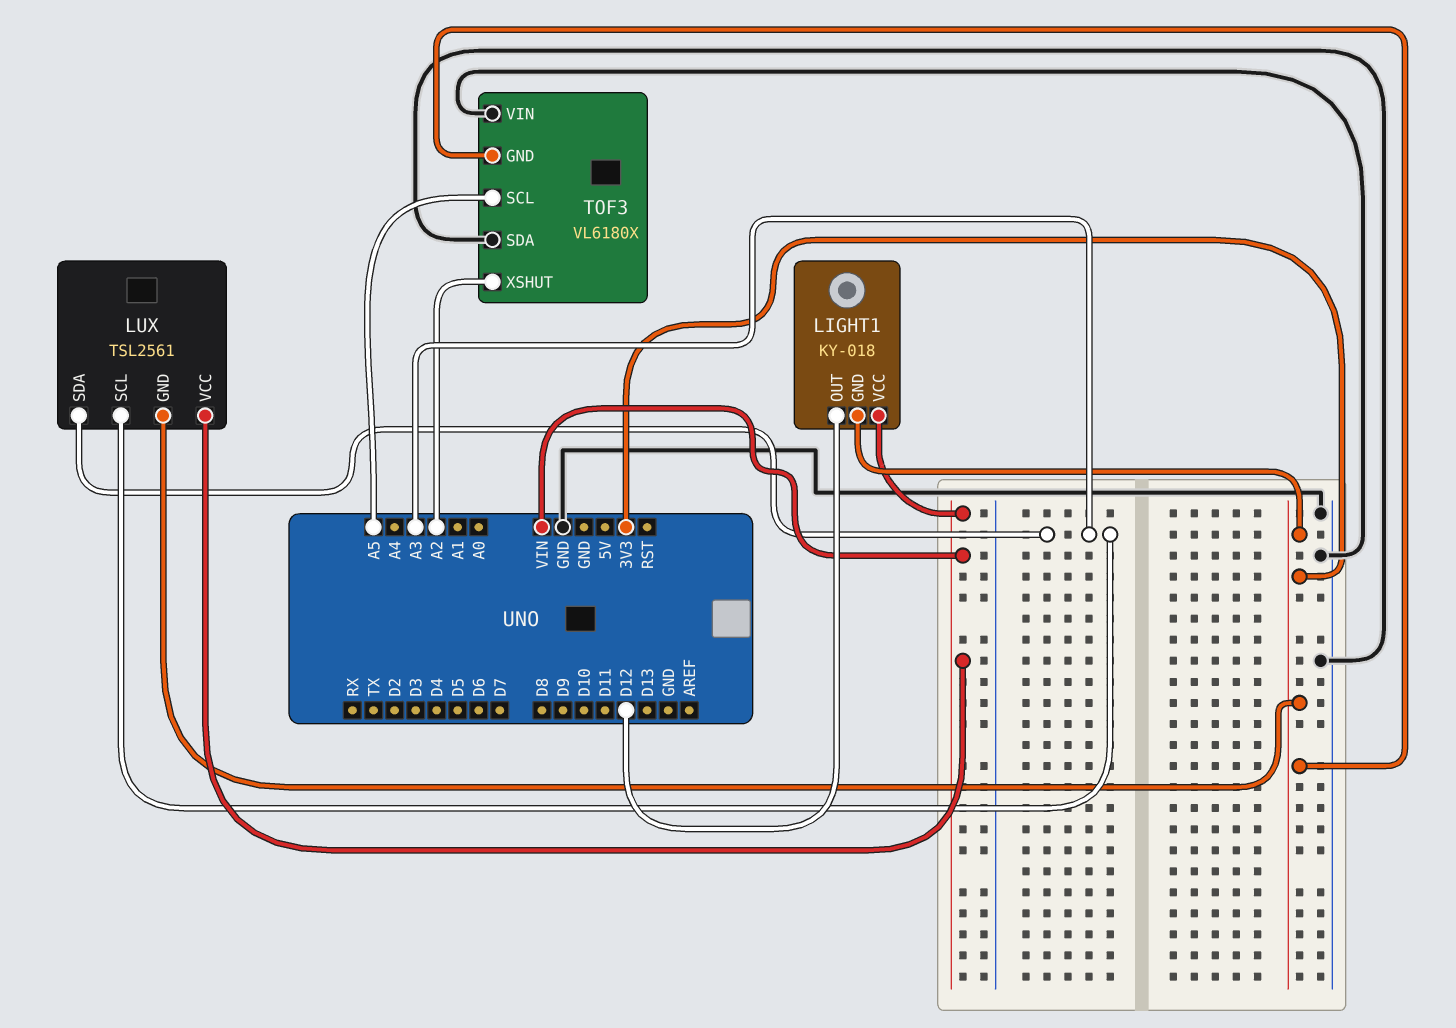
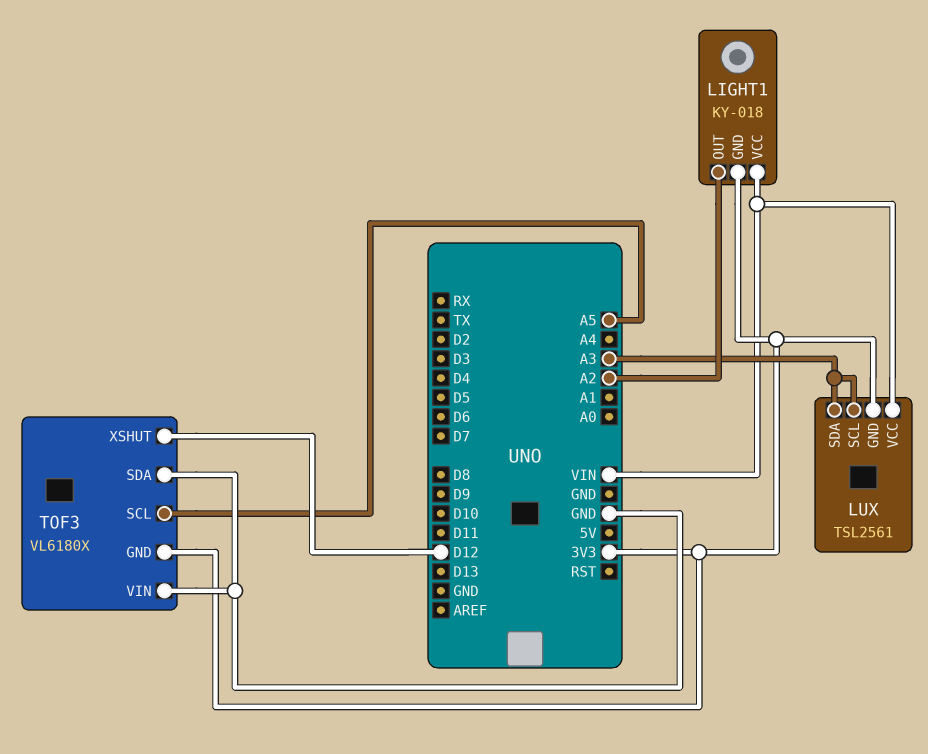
LIGHT1 pin OUT: D12 -> A2
TOF3 pin XSHUT: A2 -> D12

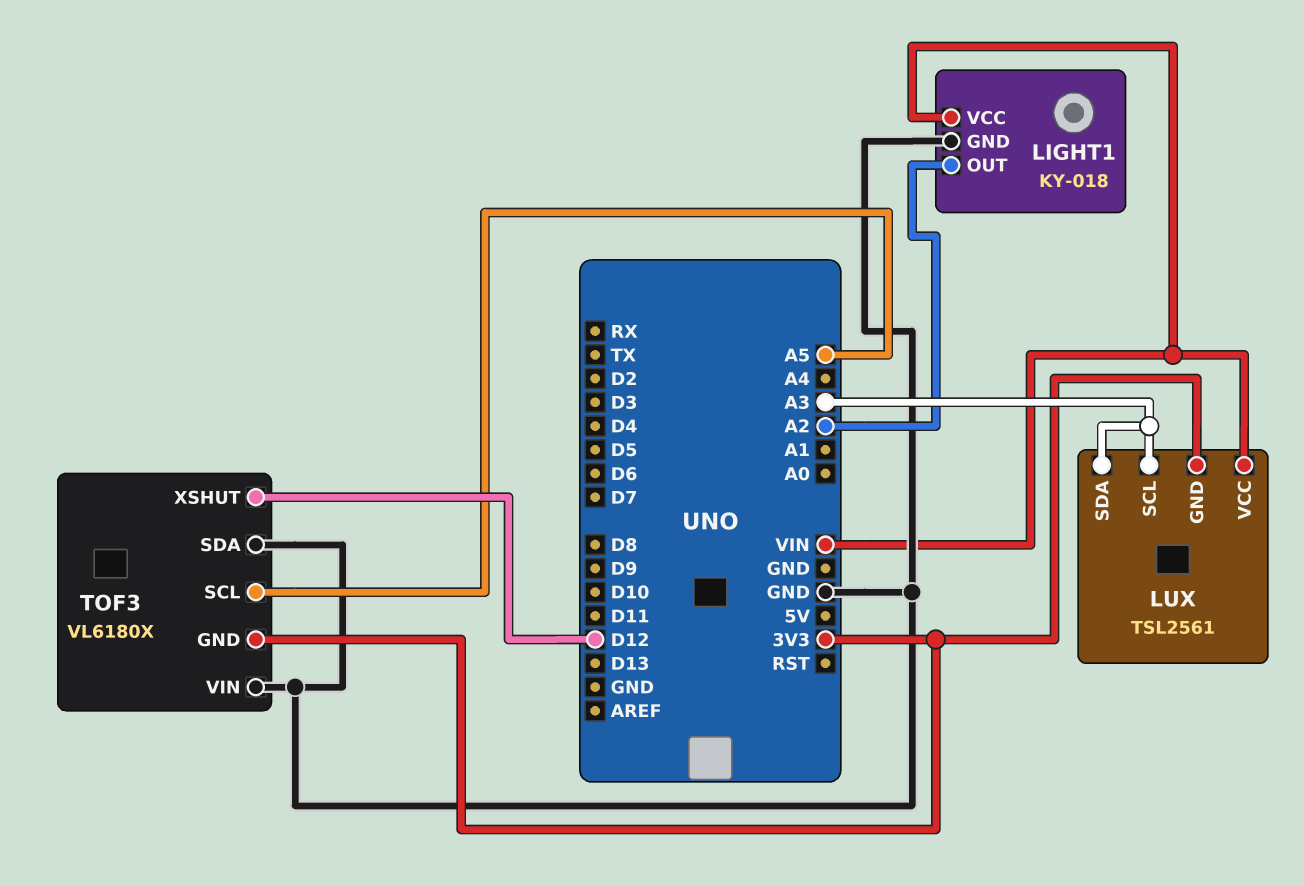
LIGHT1 pin GND: 3V3 -> GND

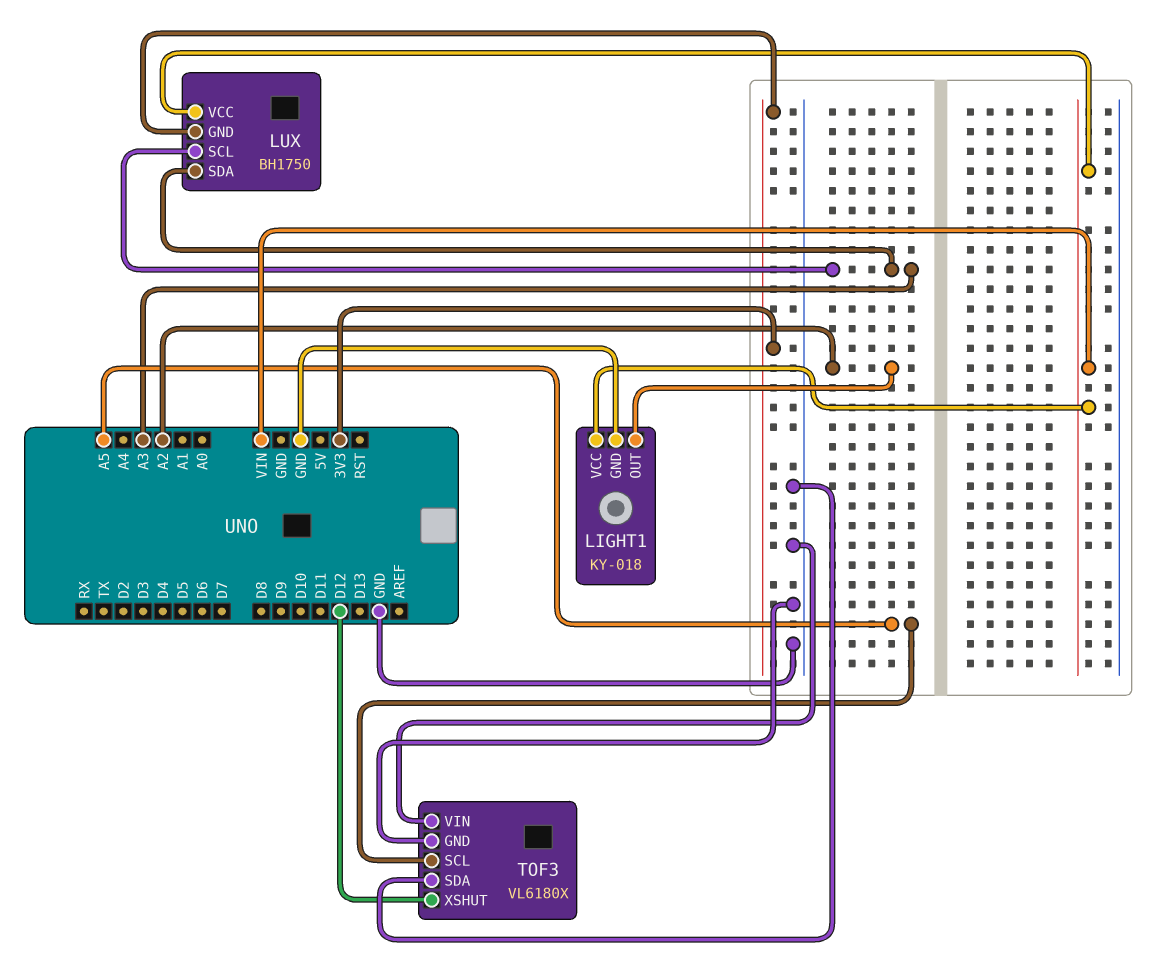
LUX: TSL2561 -> BH1750
TOF3 pin GND: 3V3 -> GND

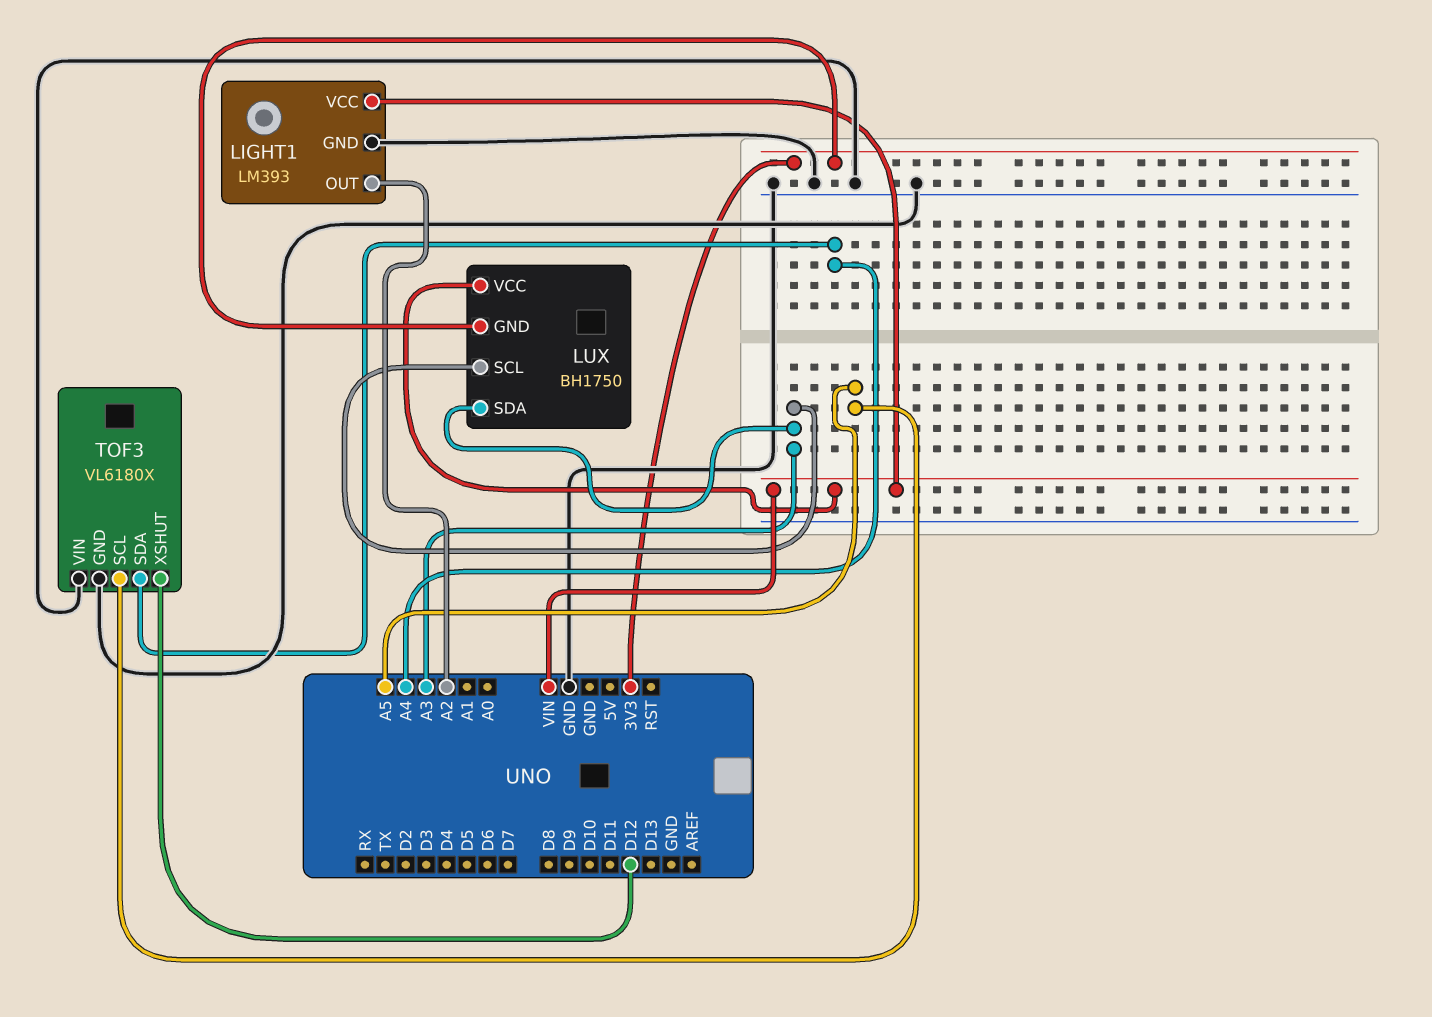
LIGHT1: KY-018 -> LM393
TOF3 pin SDA: GND -> A4

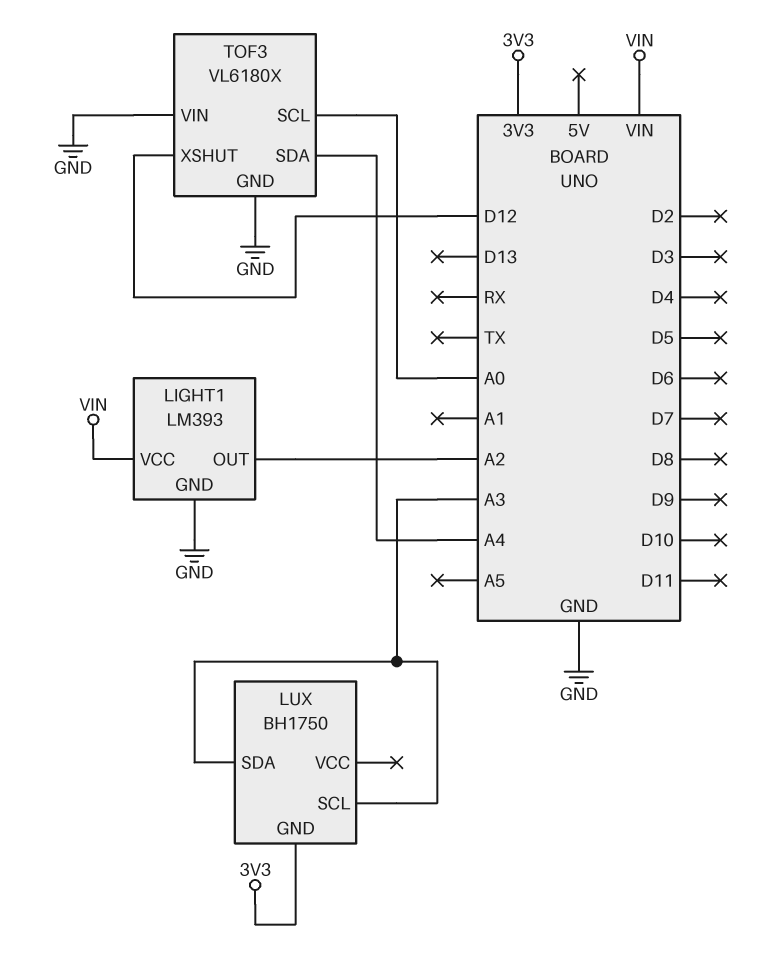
LUX pin VCC: VIN -> none
TOF3 pin SCL: A5 -> A0

